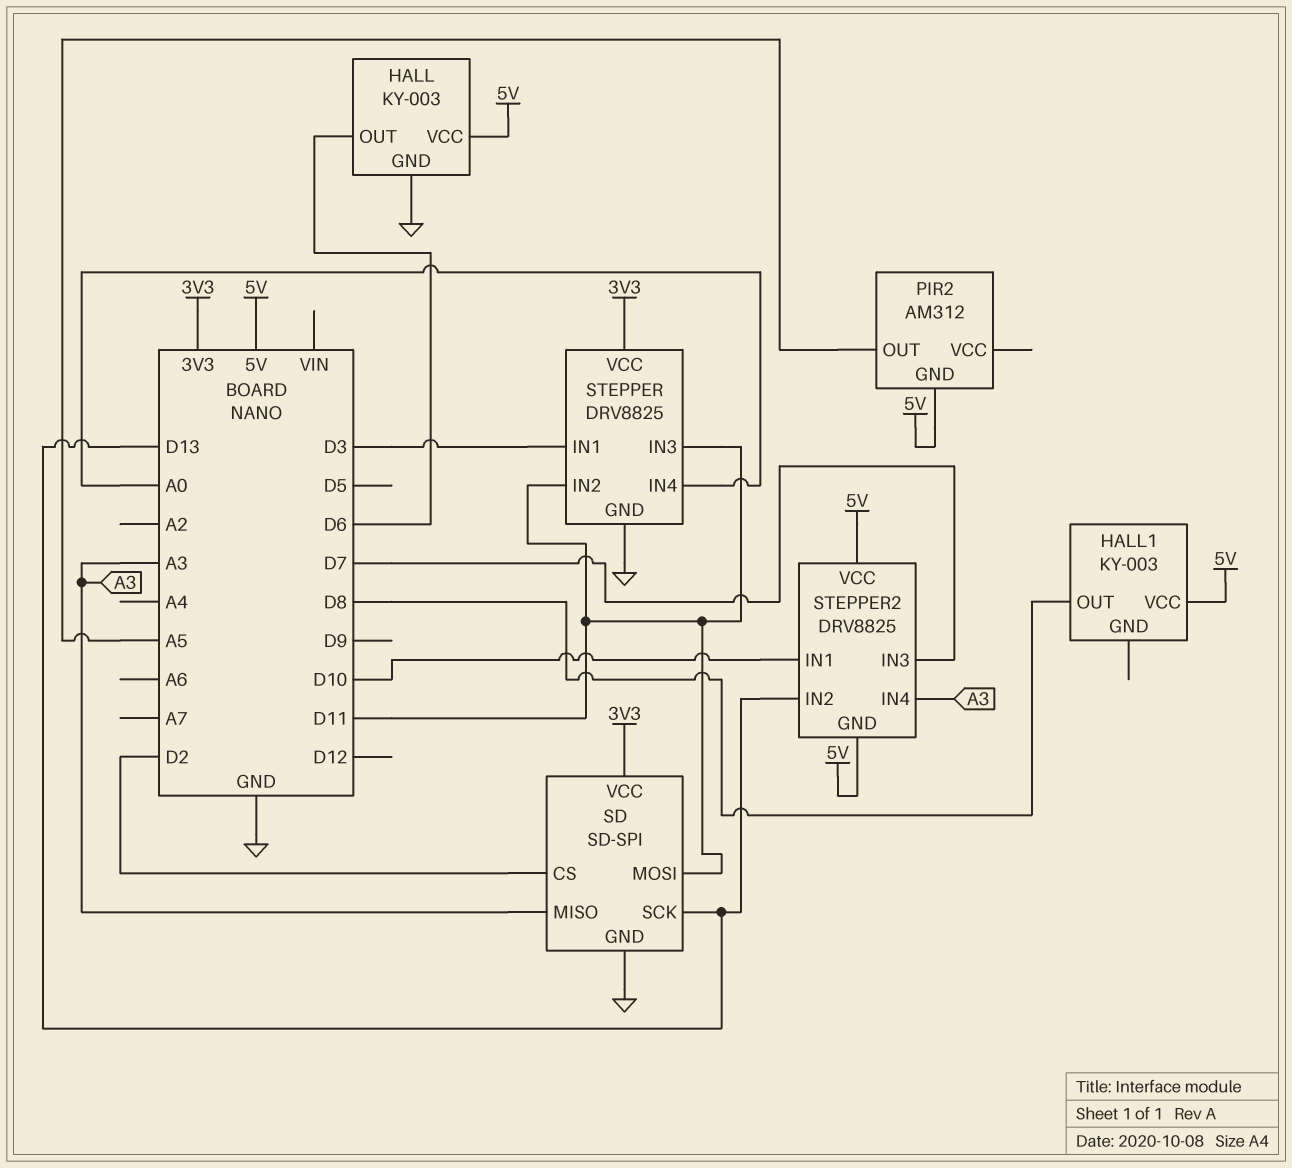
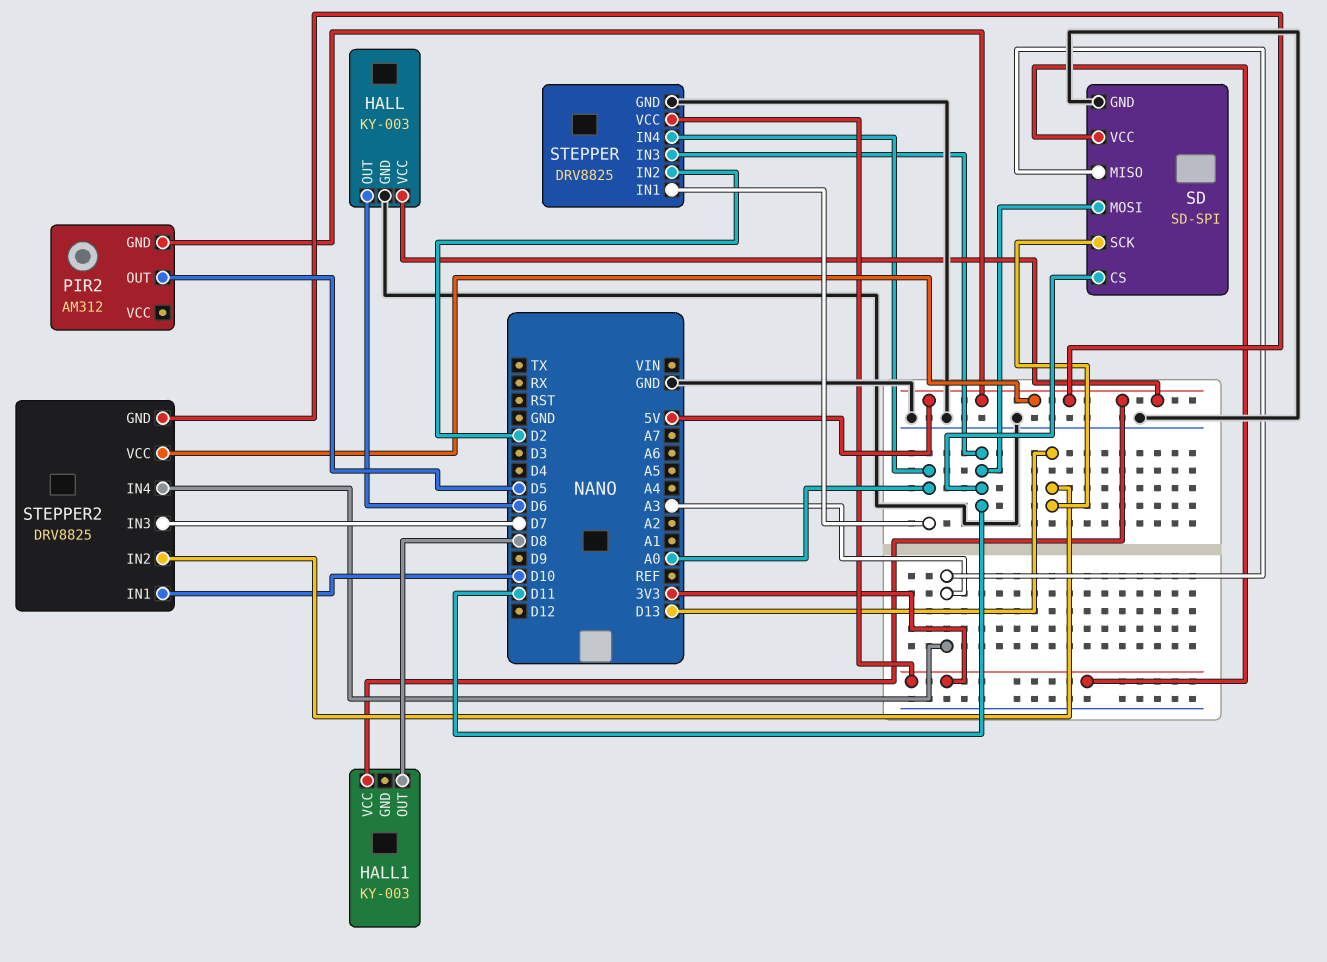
PIR2 pin OUT: A5 -> D5
SD pin CS: D2 -> D11
STEPPER pin IN1: D3 -> A0
STEPPER pin IN2: D11 -> D2

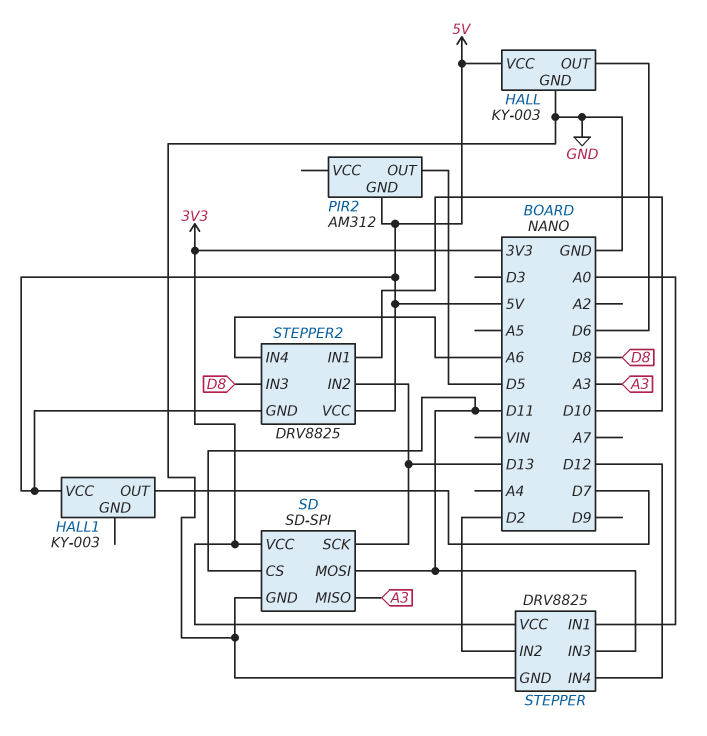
HALL1 pin OUT: D8 -> D7
STEPPER pin IN4: A0 -> D12
STEPPER2 pin IN3: D7 -> D8
STEPPER2 pin IN4: A3 -> A6

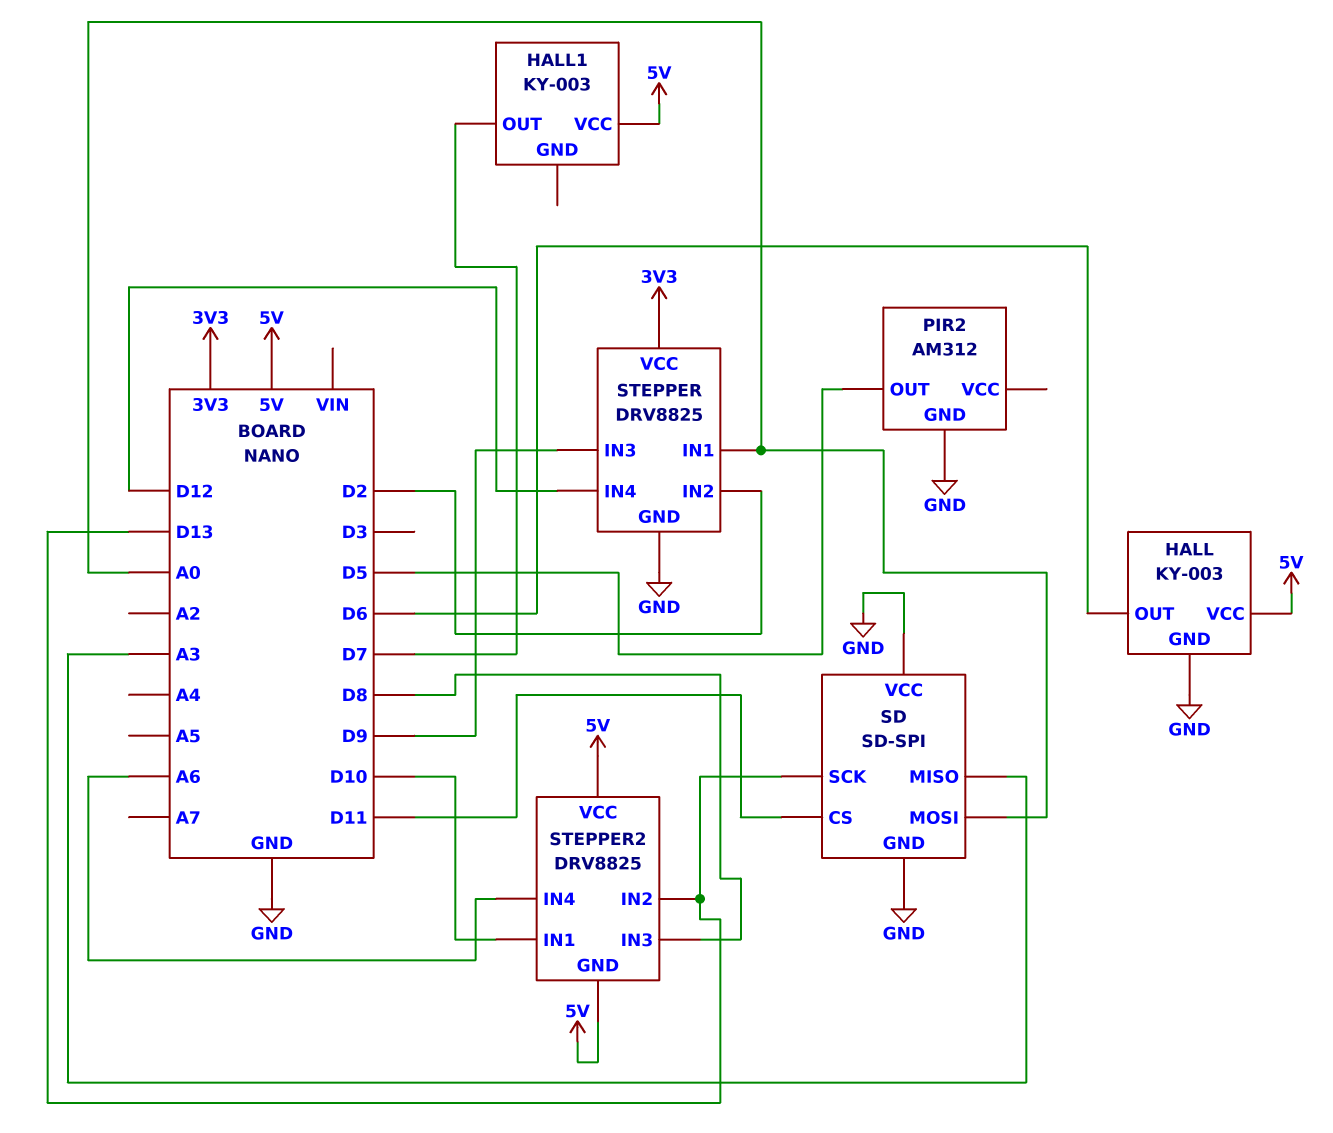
PIR2 pin GND: 5V -> GND
SD pin MOSI: D11 -> A0
SD pin VCC: 3V3 -> GND
STEPPER pin IN3: D11 -> D9

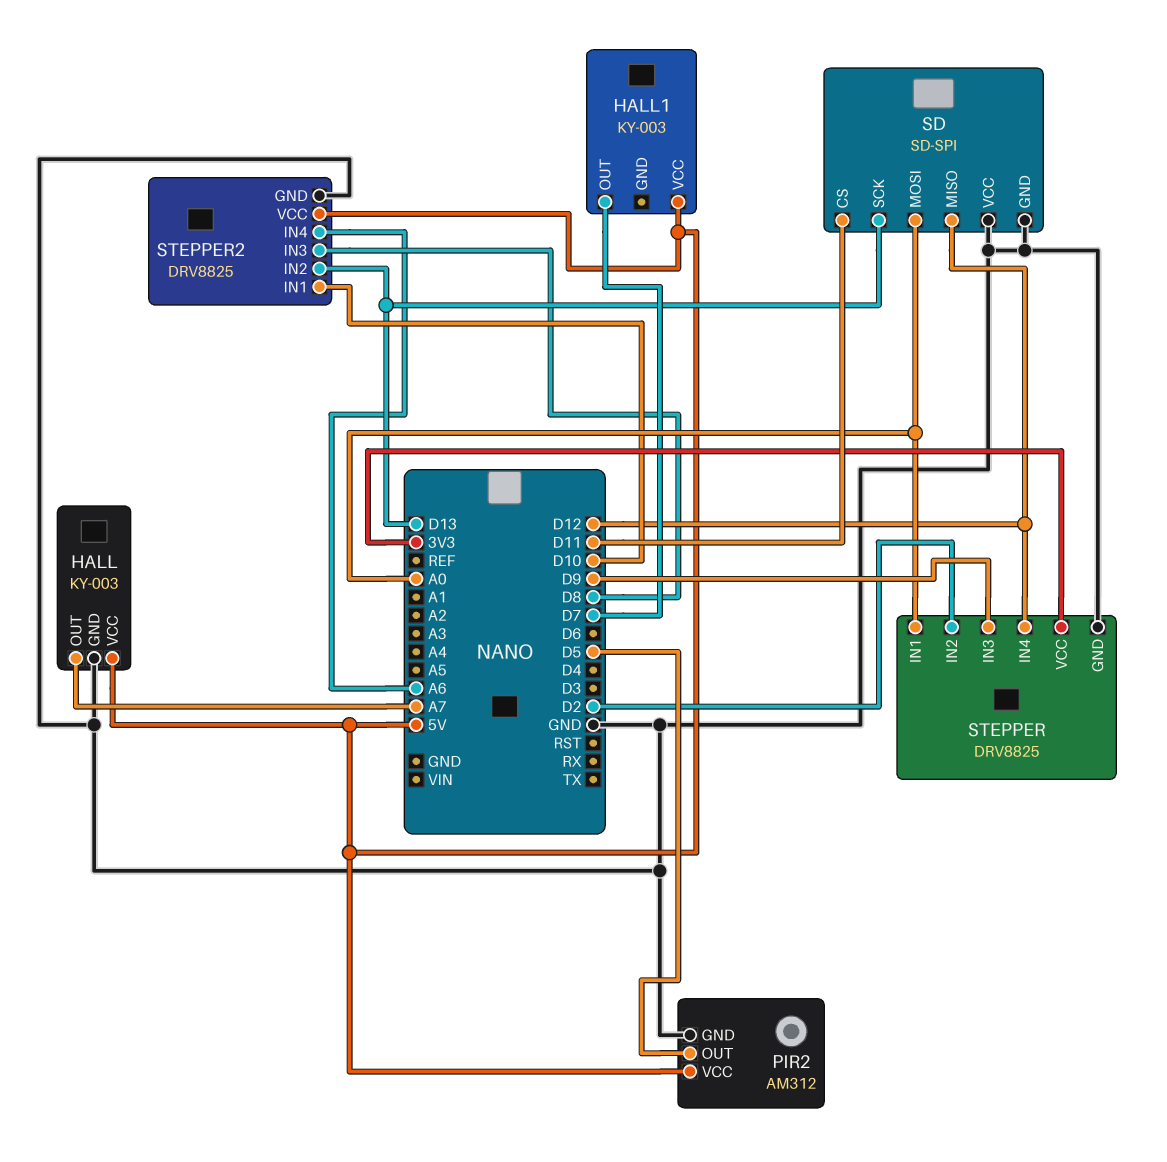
HALL pin OUT: D6 -> A7
PIR2 pin VCC: none -> 5V
SD pin MISO: A3 -> D12
STEPPER2 pin GND: 5V -> GND

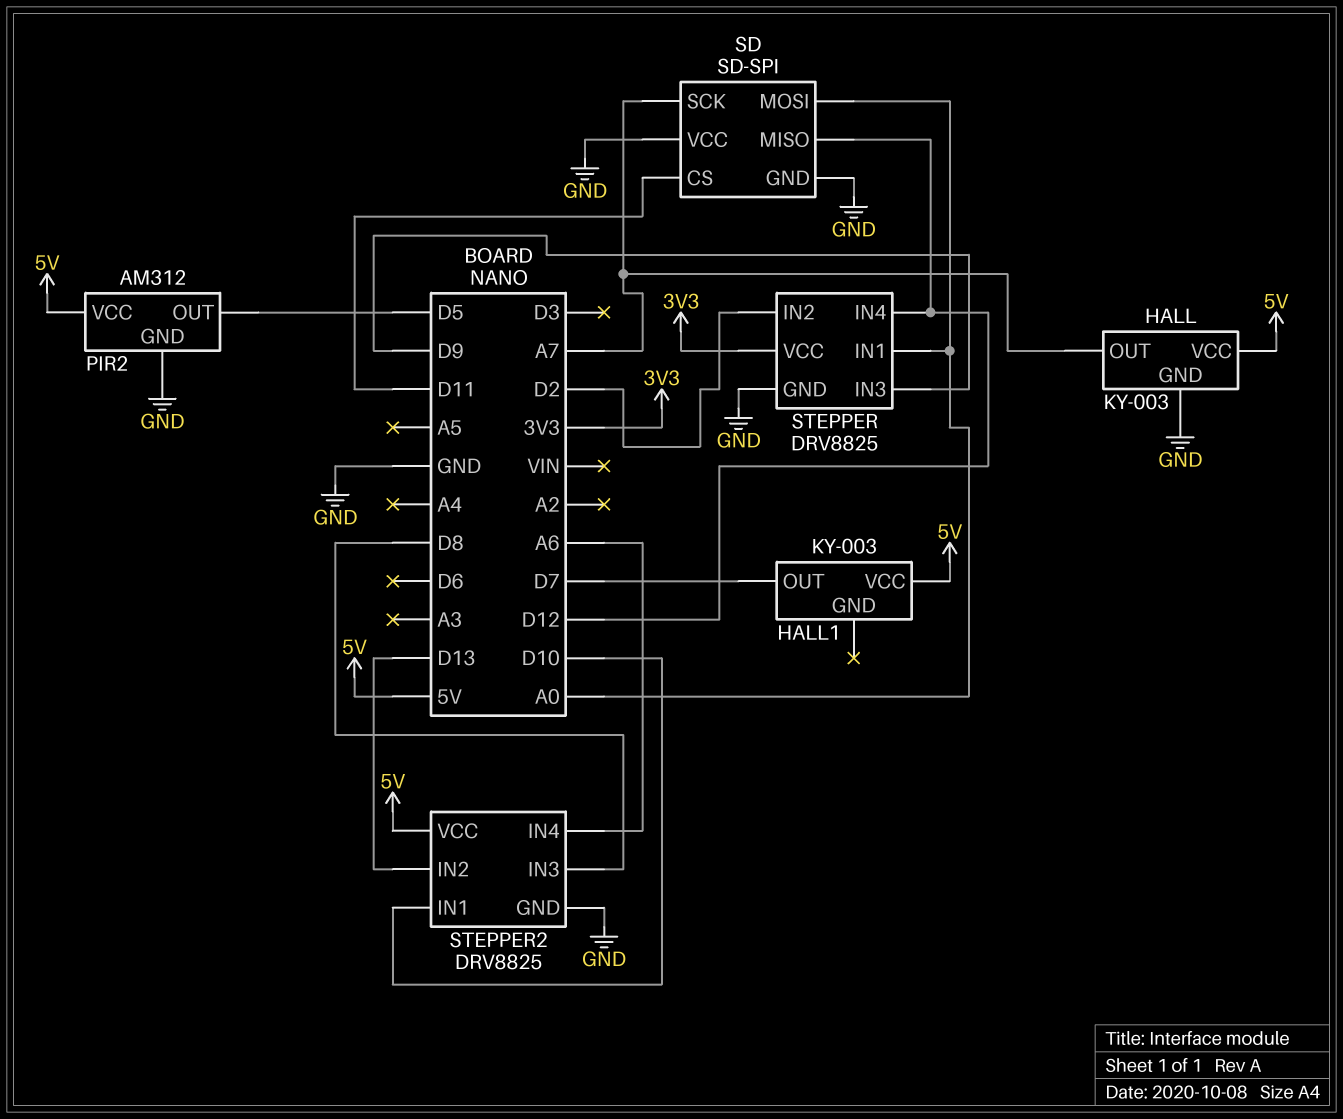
SD pin SCK: D13 -> A7

